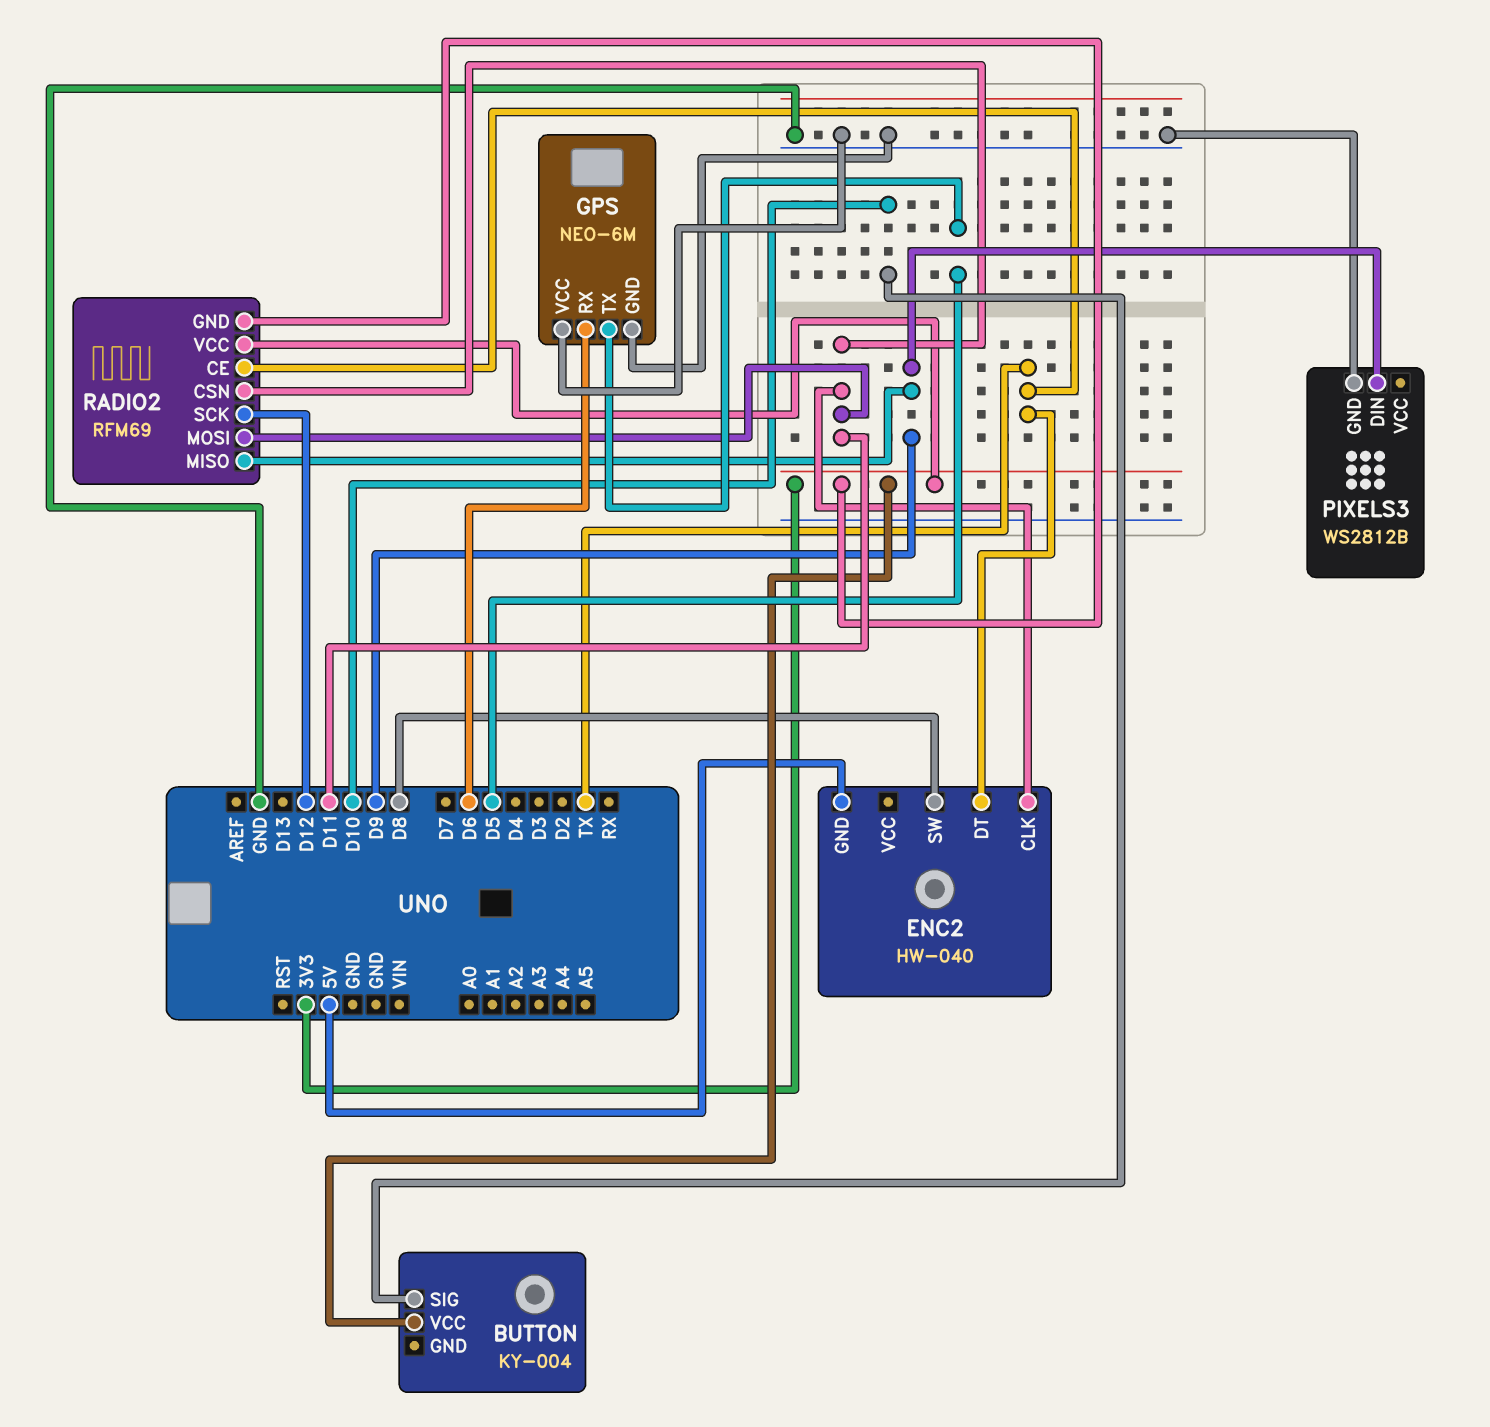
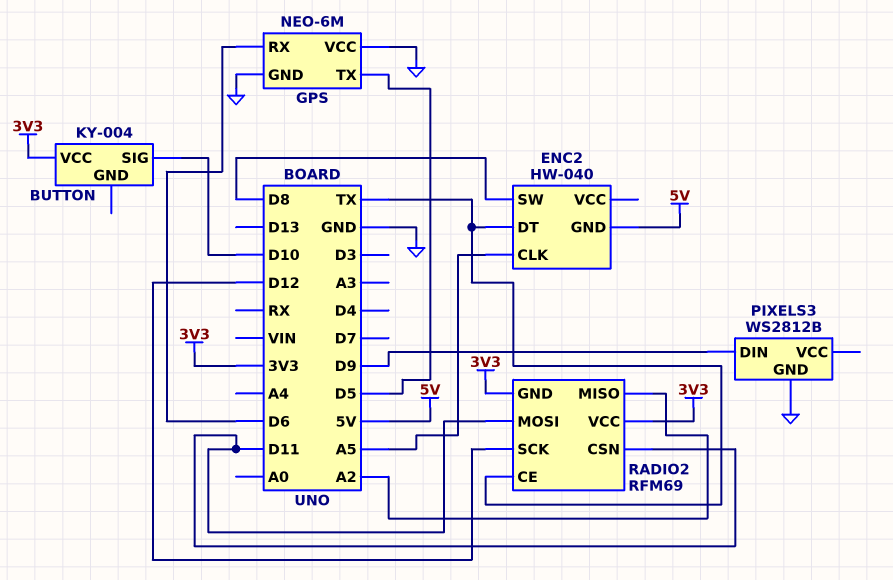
ENC2 pin CLK: D11 -> A5
RADIO2 pin MISO: D9 -> A2

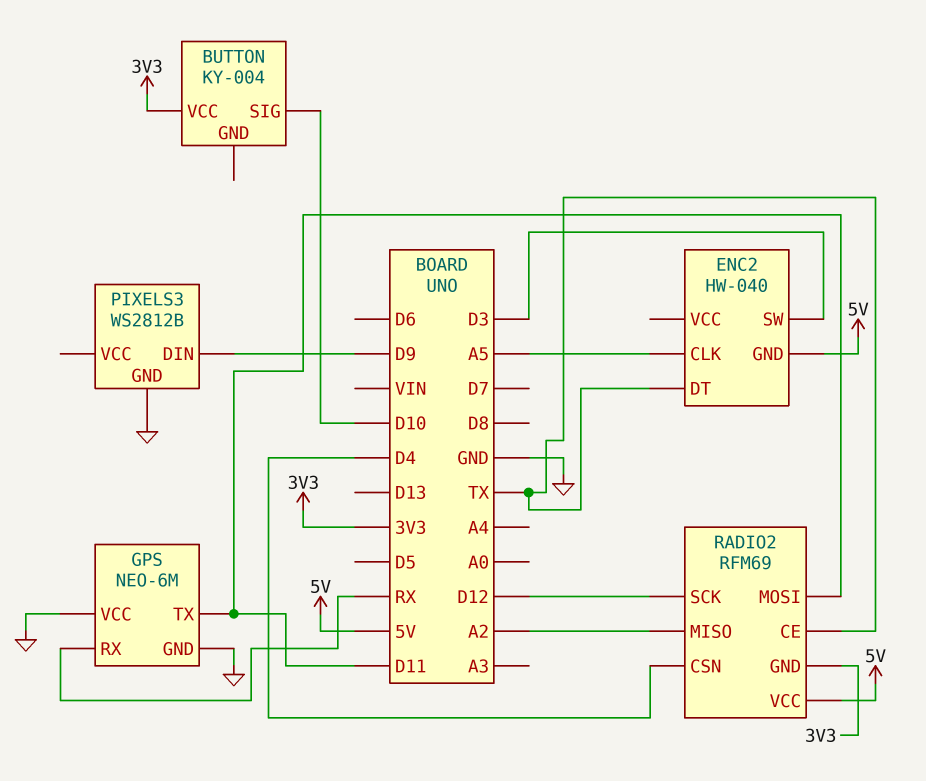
ENC2 pin SW: D8 -> D3
GPS pin RX: D6 -> RX
GPS pin TX: D5 -> D11
RADIO2 pin CSN: D11 -> D4
RADIO2 pin VCC: 3V3 -> 5V

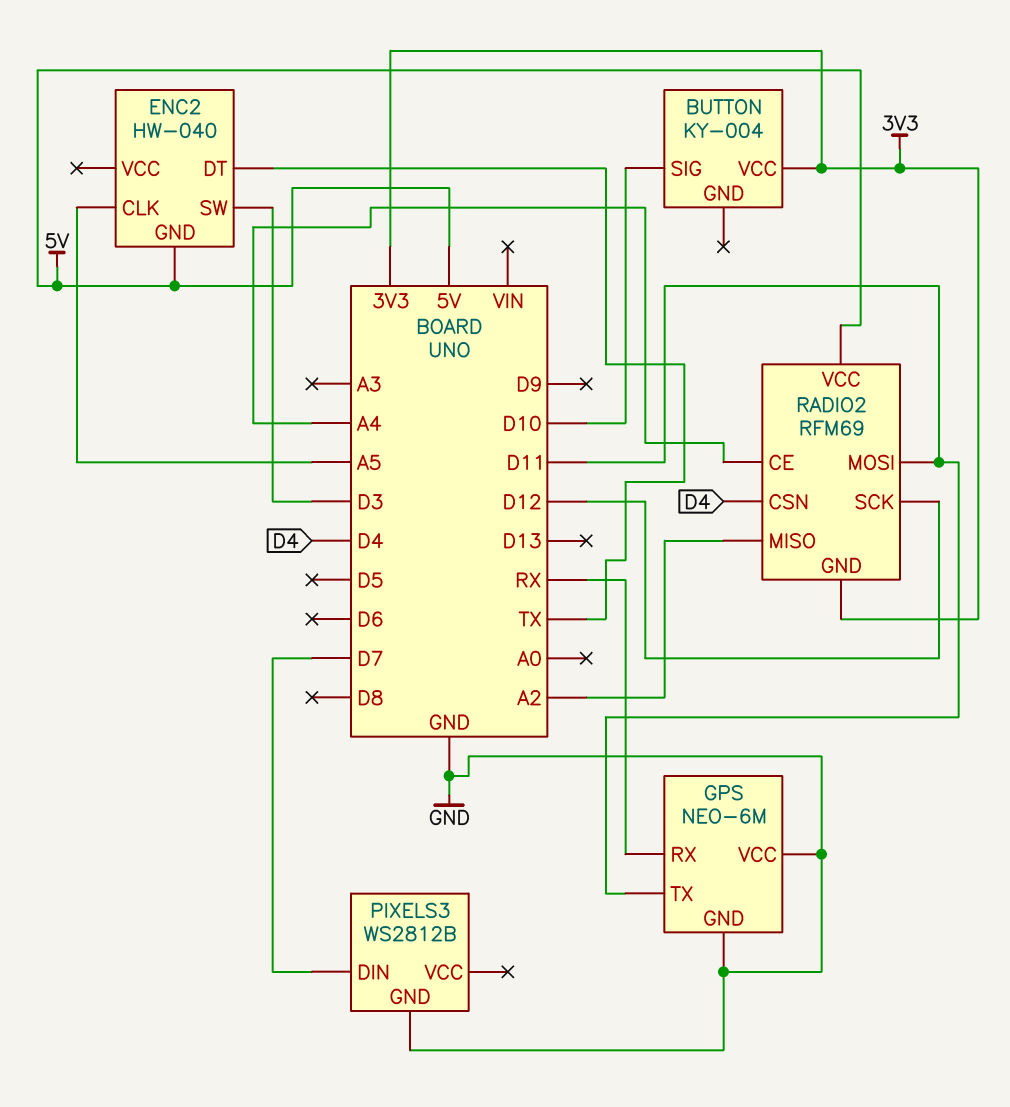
PIXELS3 pin DIN: D9 -> D7
RADIO2 pin CE: TX -> A4

